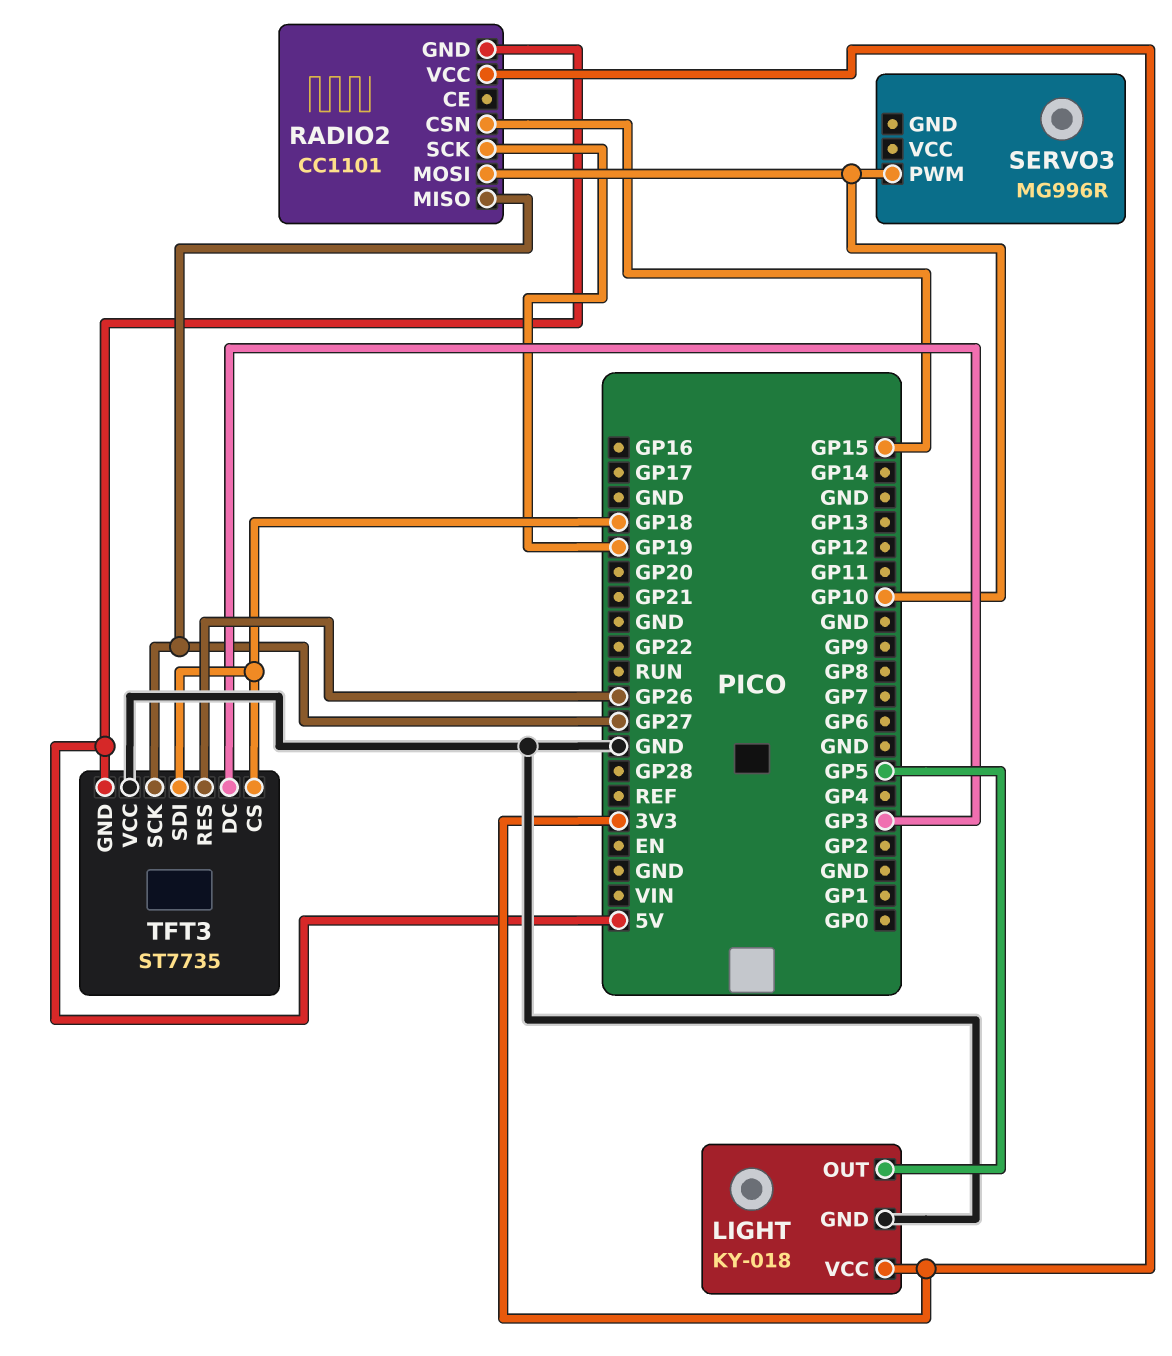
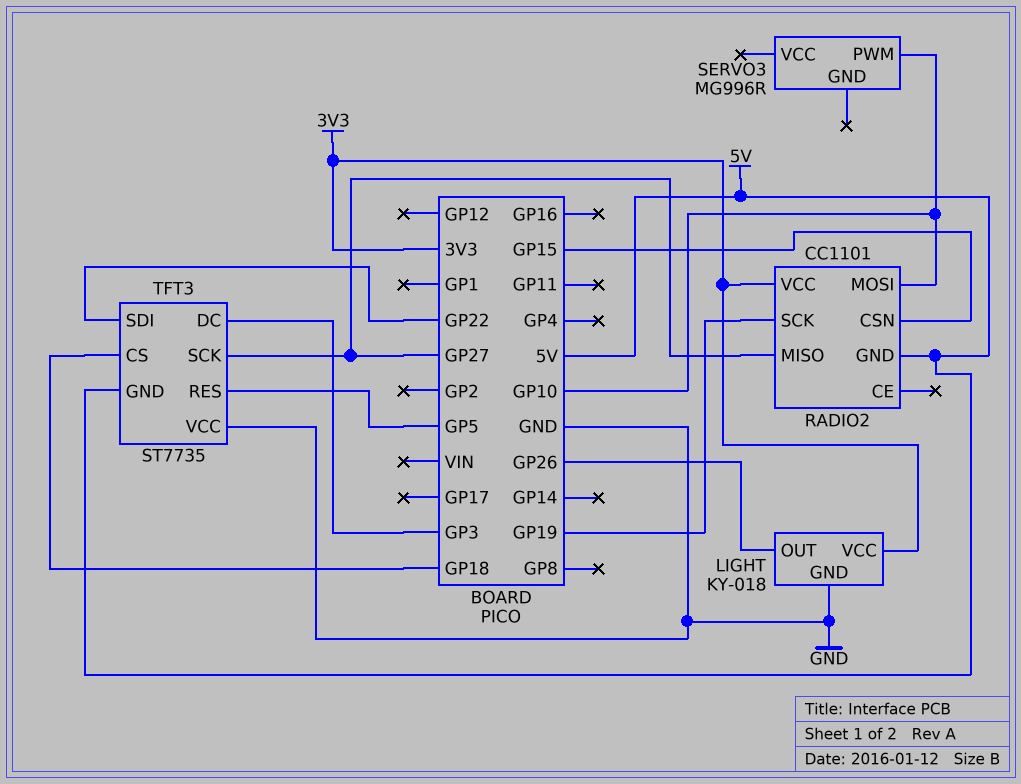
LIGHT pin OUT: GP5 -> GP26
TFT3 pin RES: GP26 -> GP5
TFT3 pin SDI: GP18 -> GP22

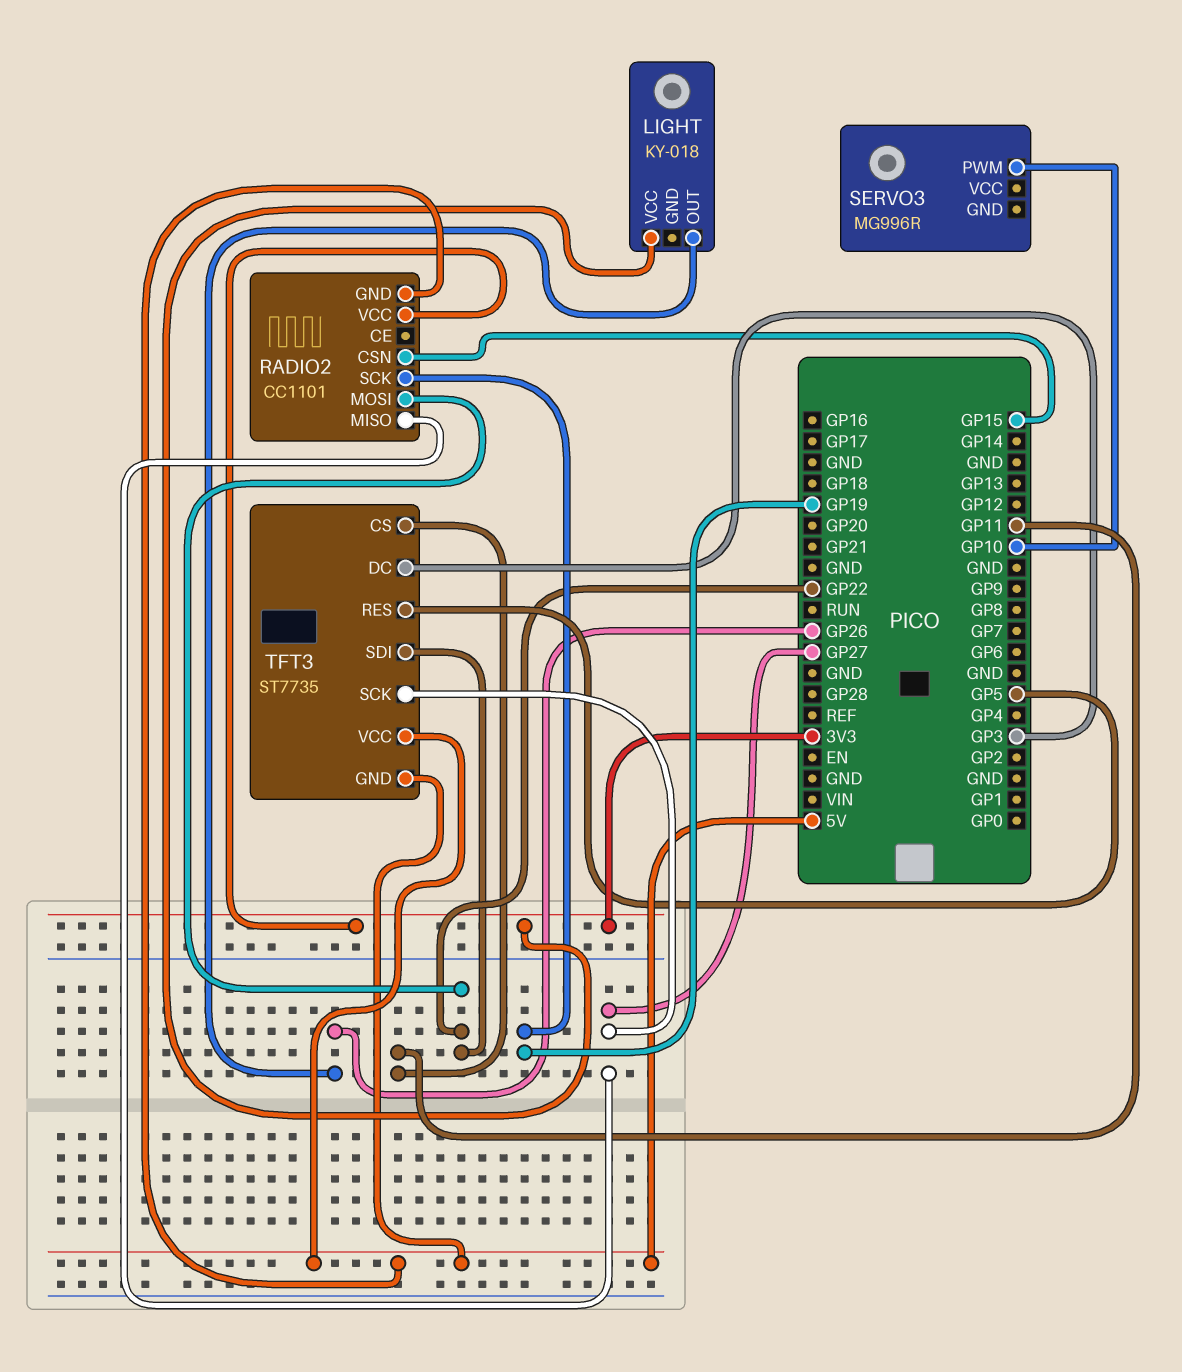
LIGHT pin GND: GND -> none
RADIO2 pin MOSI: GP10 -> GP22
TFT3 pin CS: GP18 -> GP11
TFT3 pin VCC: GND -> 5V

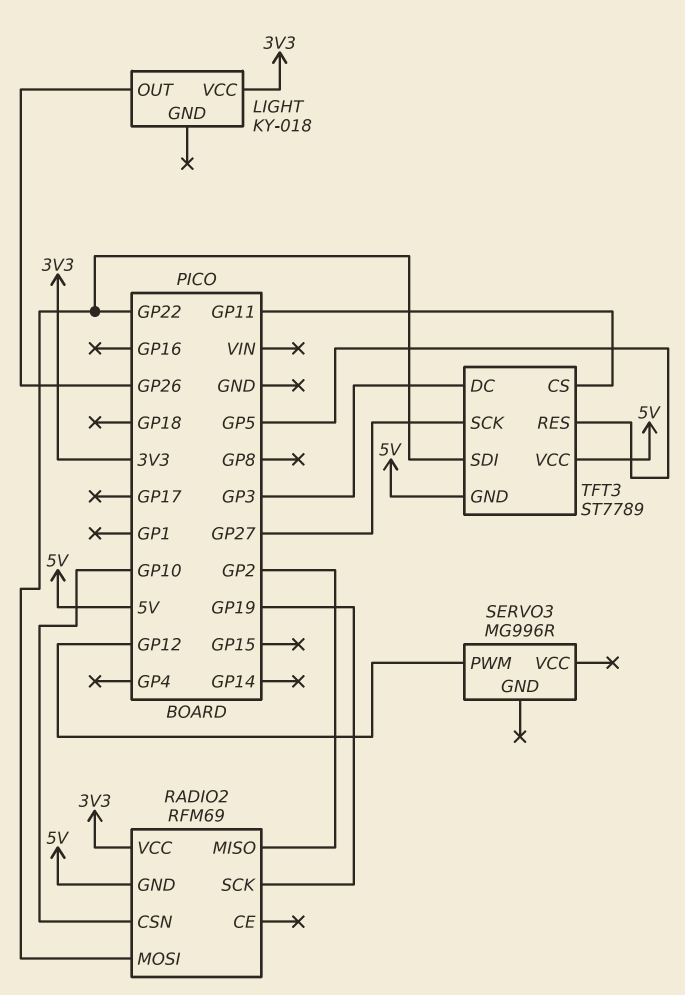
RADIO2: CC1101 -> RFM69
RADIO2 pin CSN: GP15 -> GP10
RADIO2 pin MISO: GP27 -> GP2
SERVO3 pin PWM: GP10 -> GP12
TFT3: ST7735 -> ST7789

